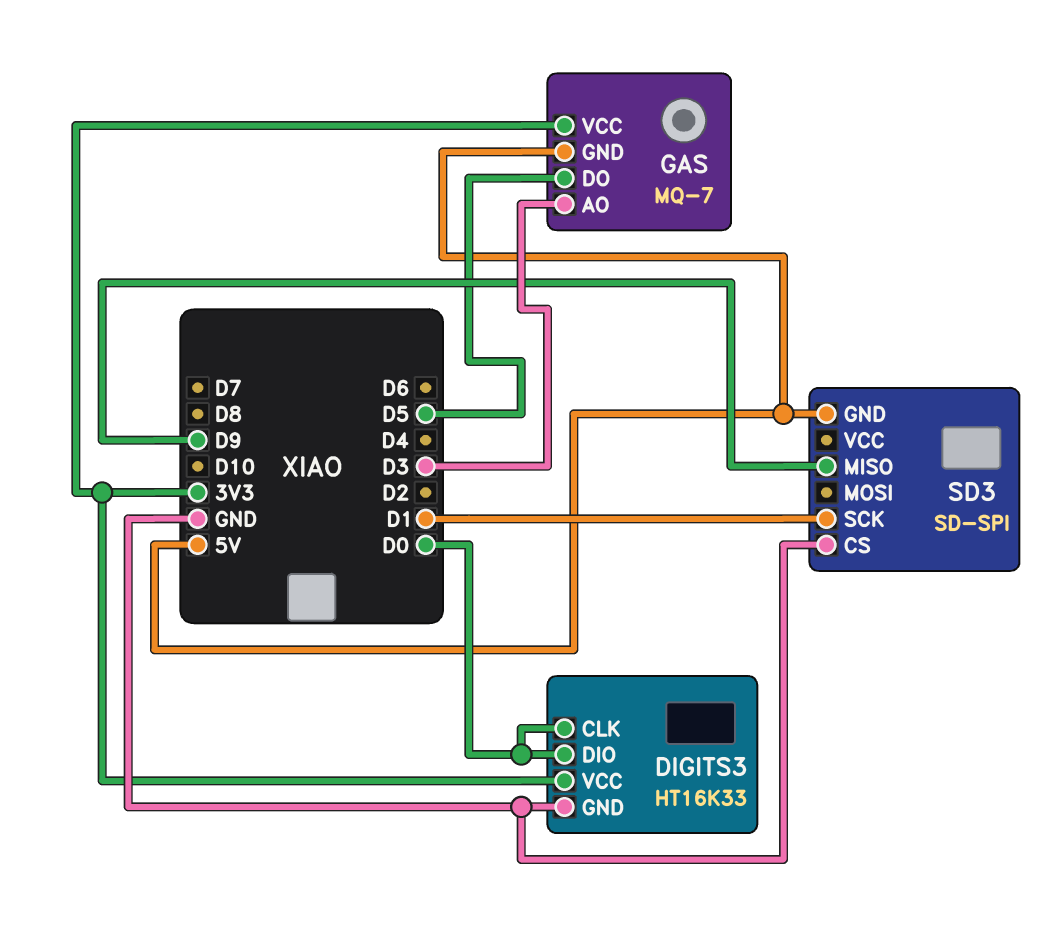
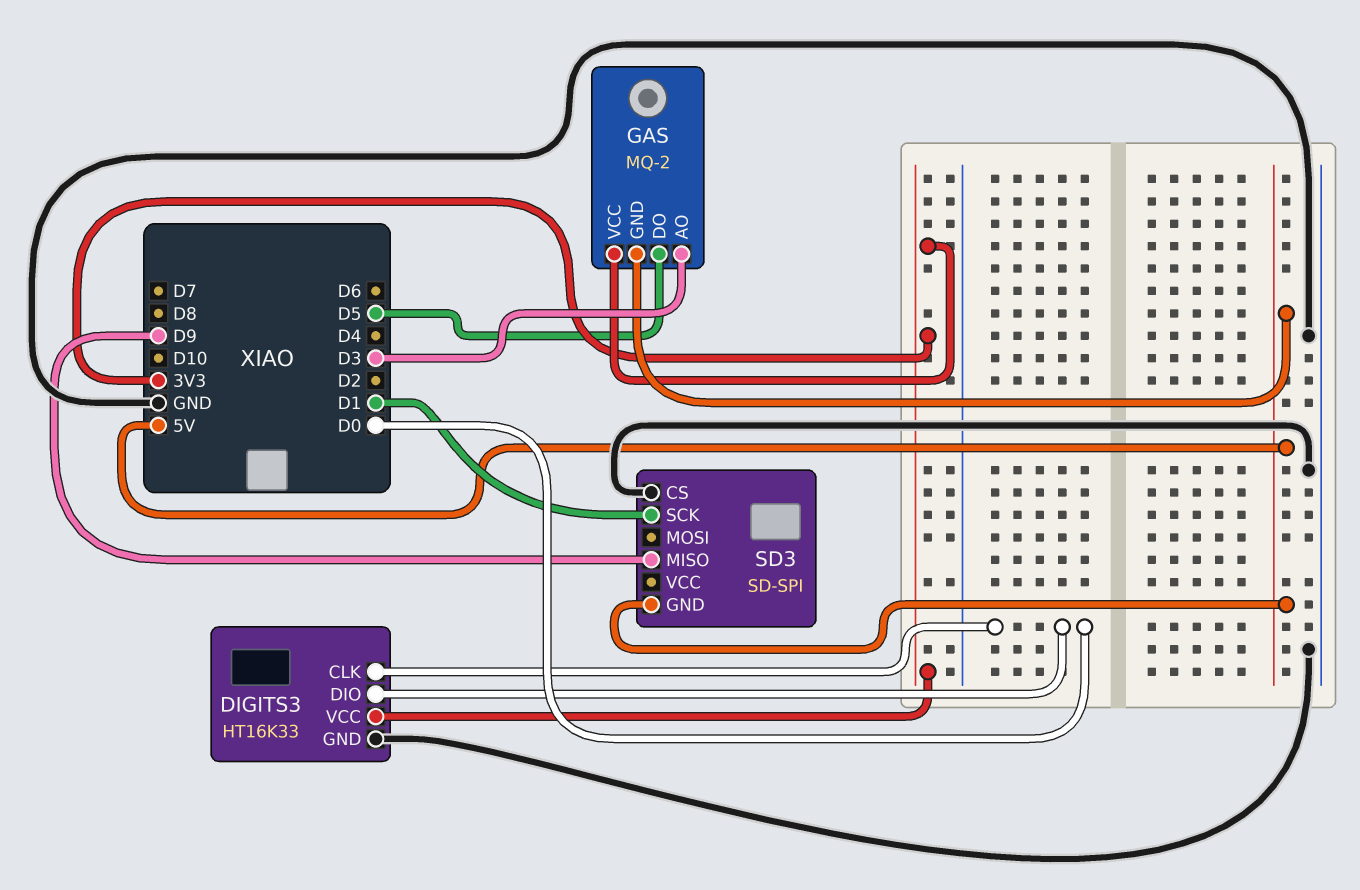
GAS: MQ-7 -> MQ-2

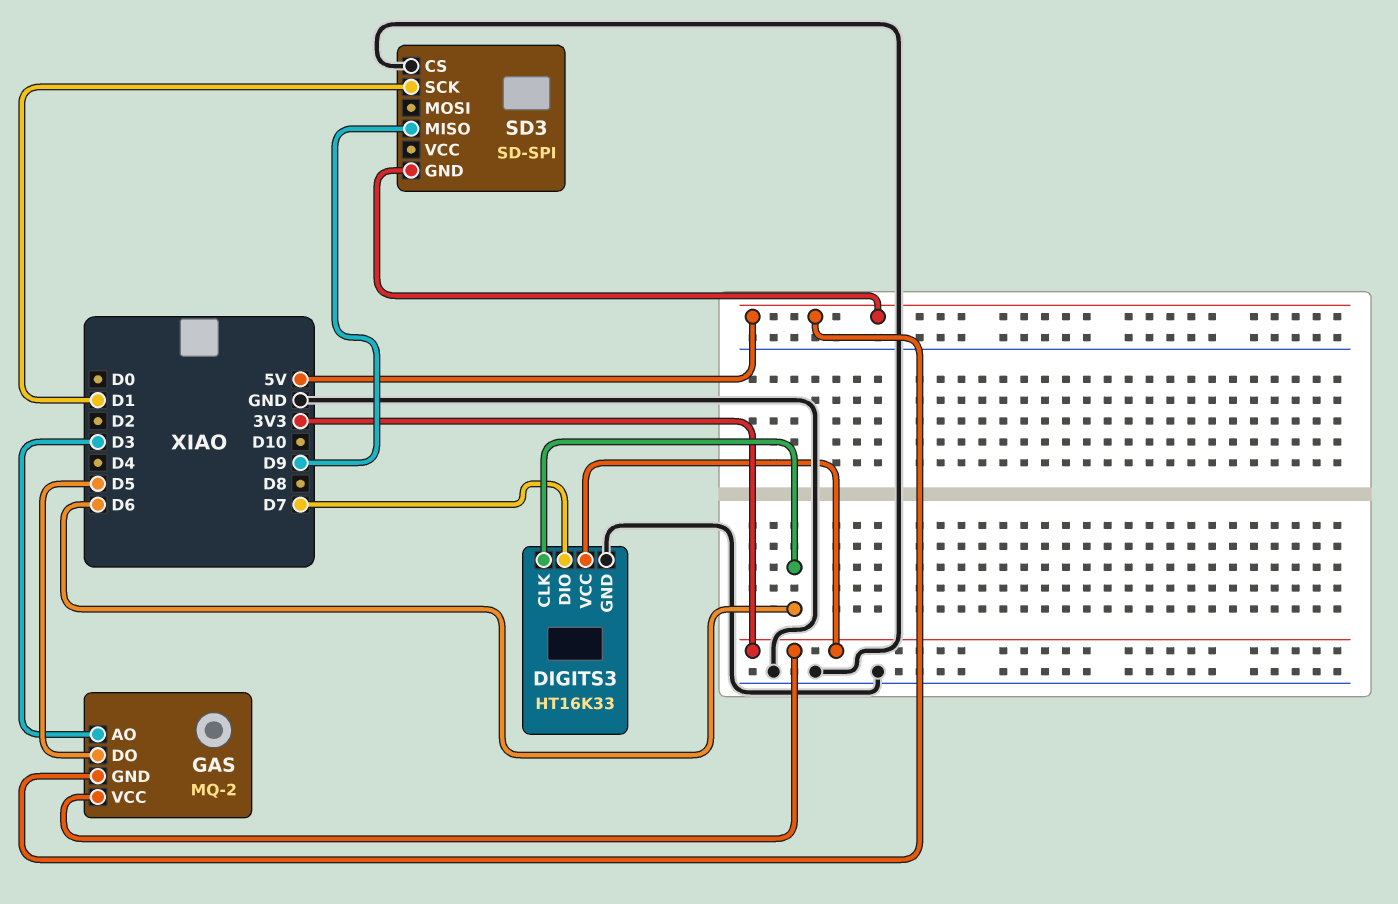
DIGITS3 pin CLK: D0 -> D6
DIGITS3 pin DIO: D0 -> D7

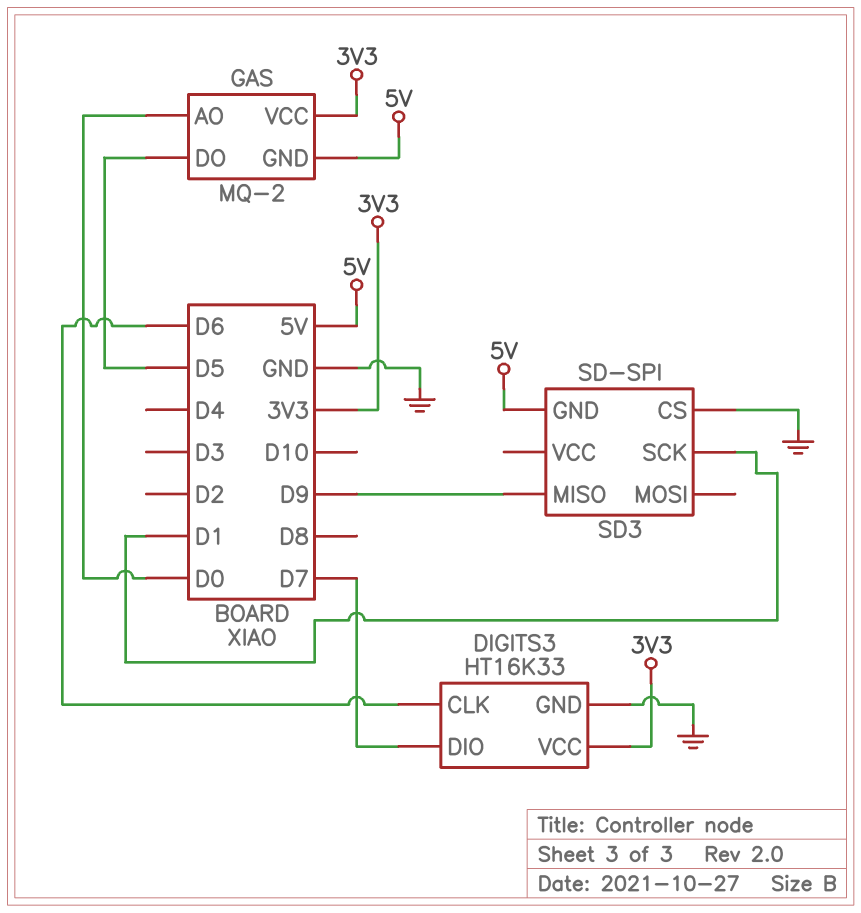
GAS pin AO: D3 -> D0

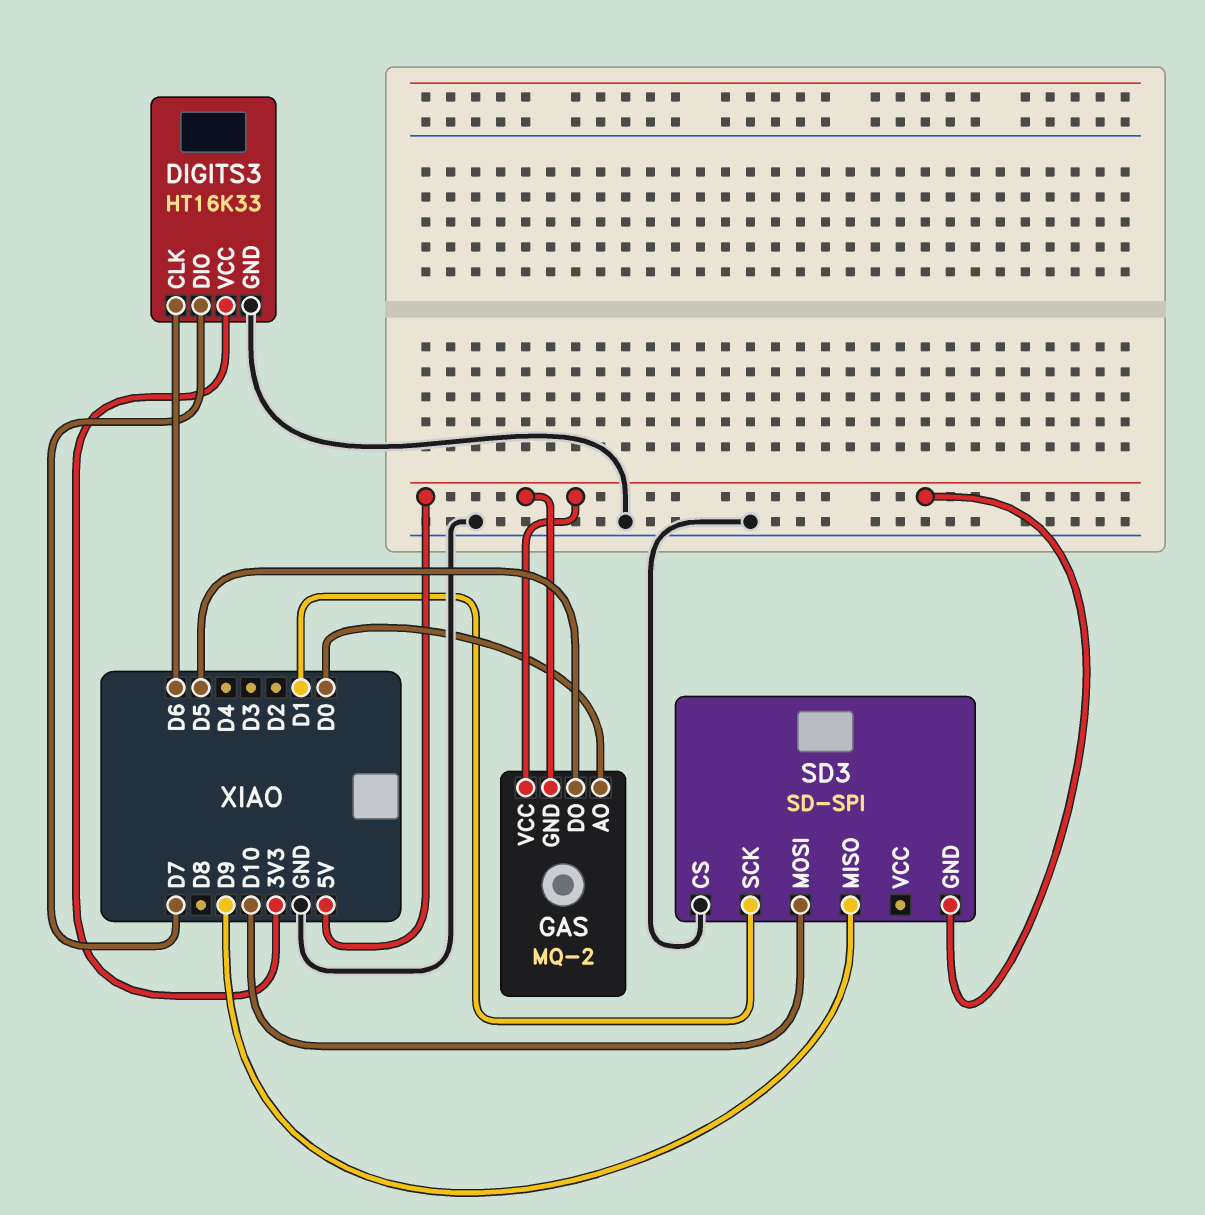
GAS pin VCC: 3V3 -> 5V
SD3 pin MOSI: none -> D10

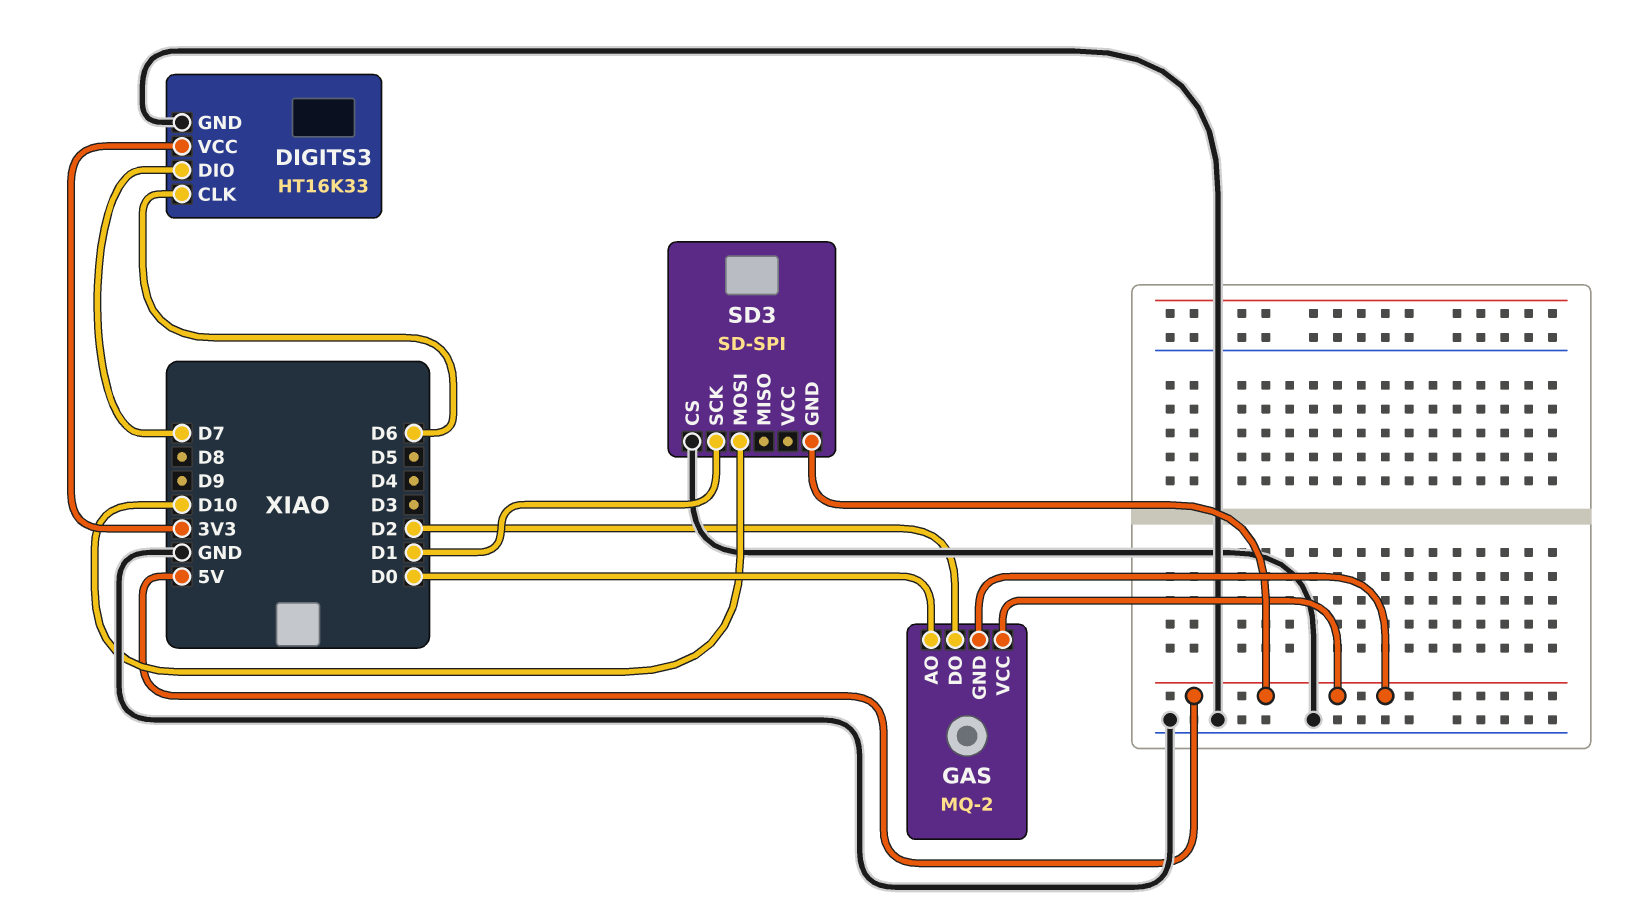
GAS pin DO: D5 -> D2
SD3 pin MISO: D9 -> none

